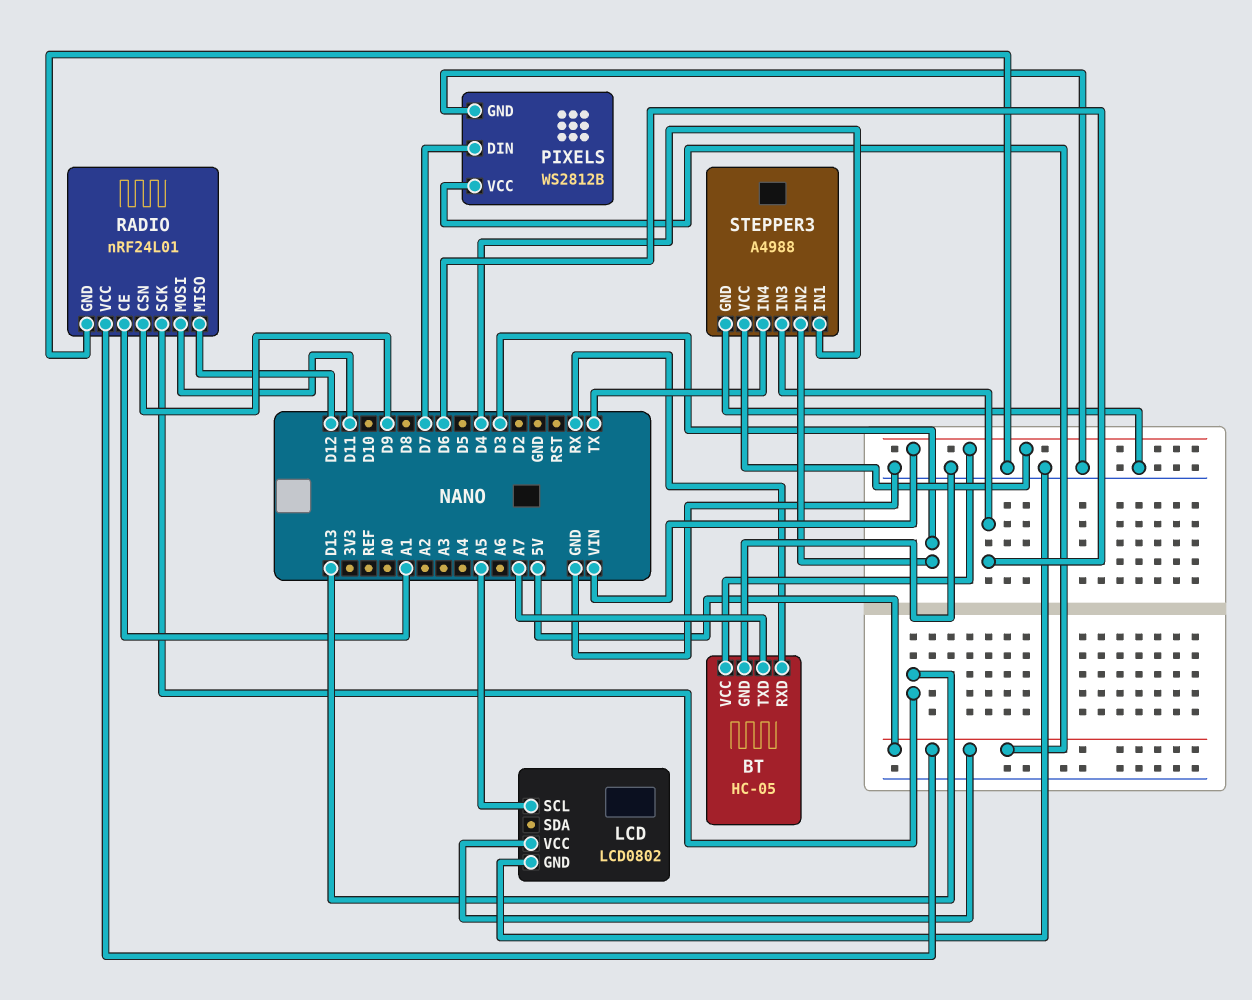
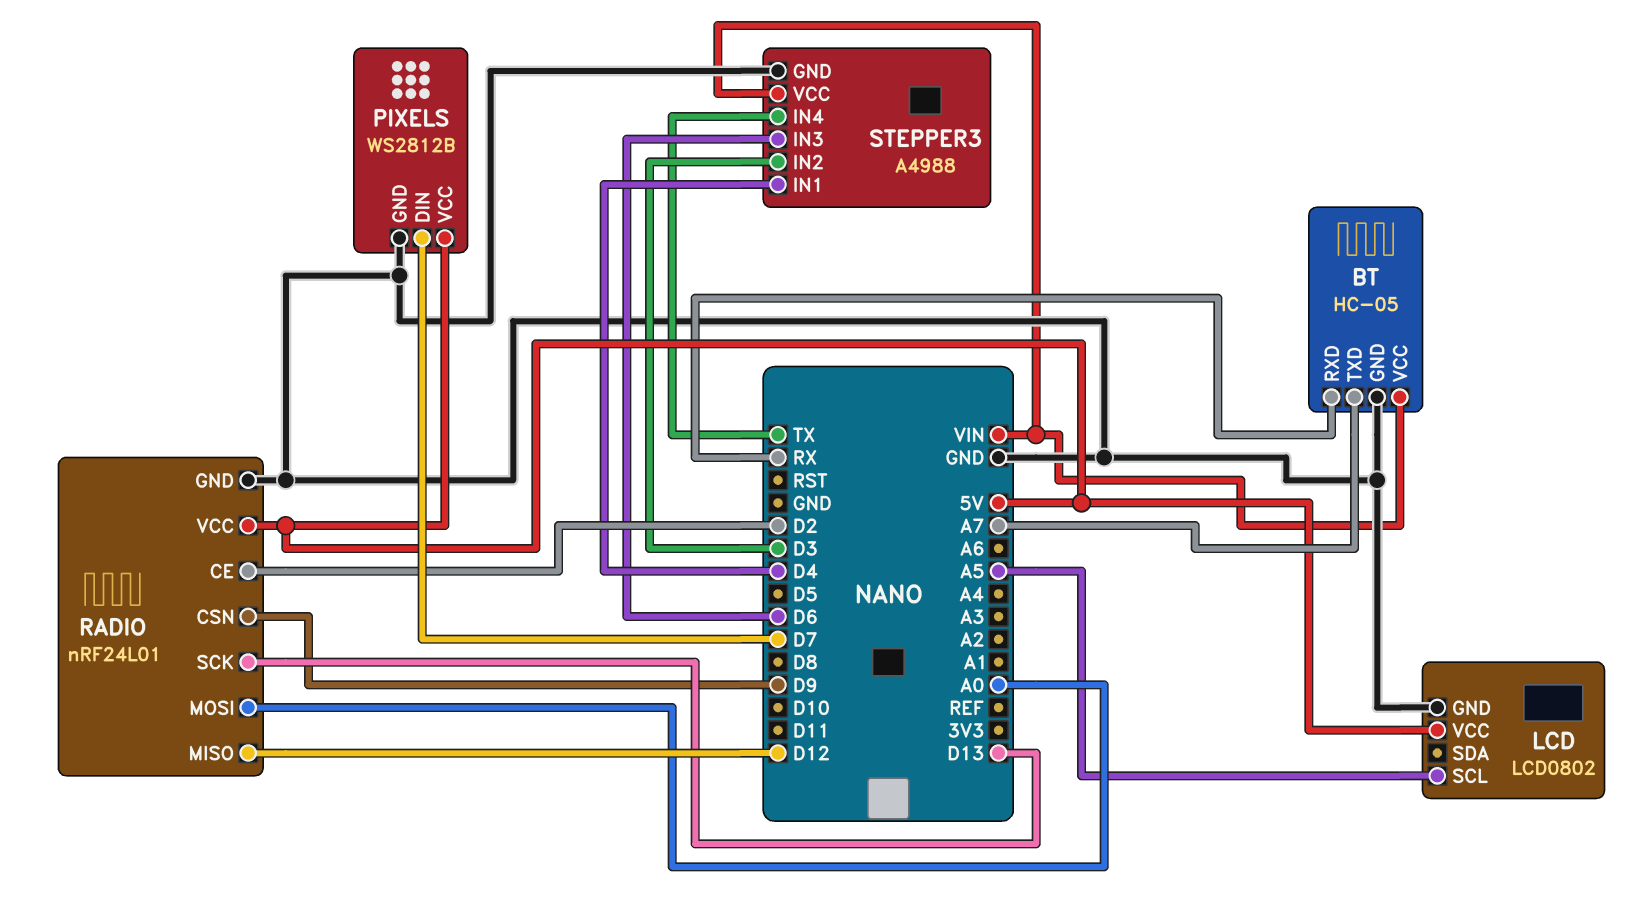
RADIO pin CE: A1 -> D2
RADIO pin MOSI: D11 -> A0

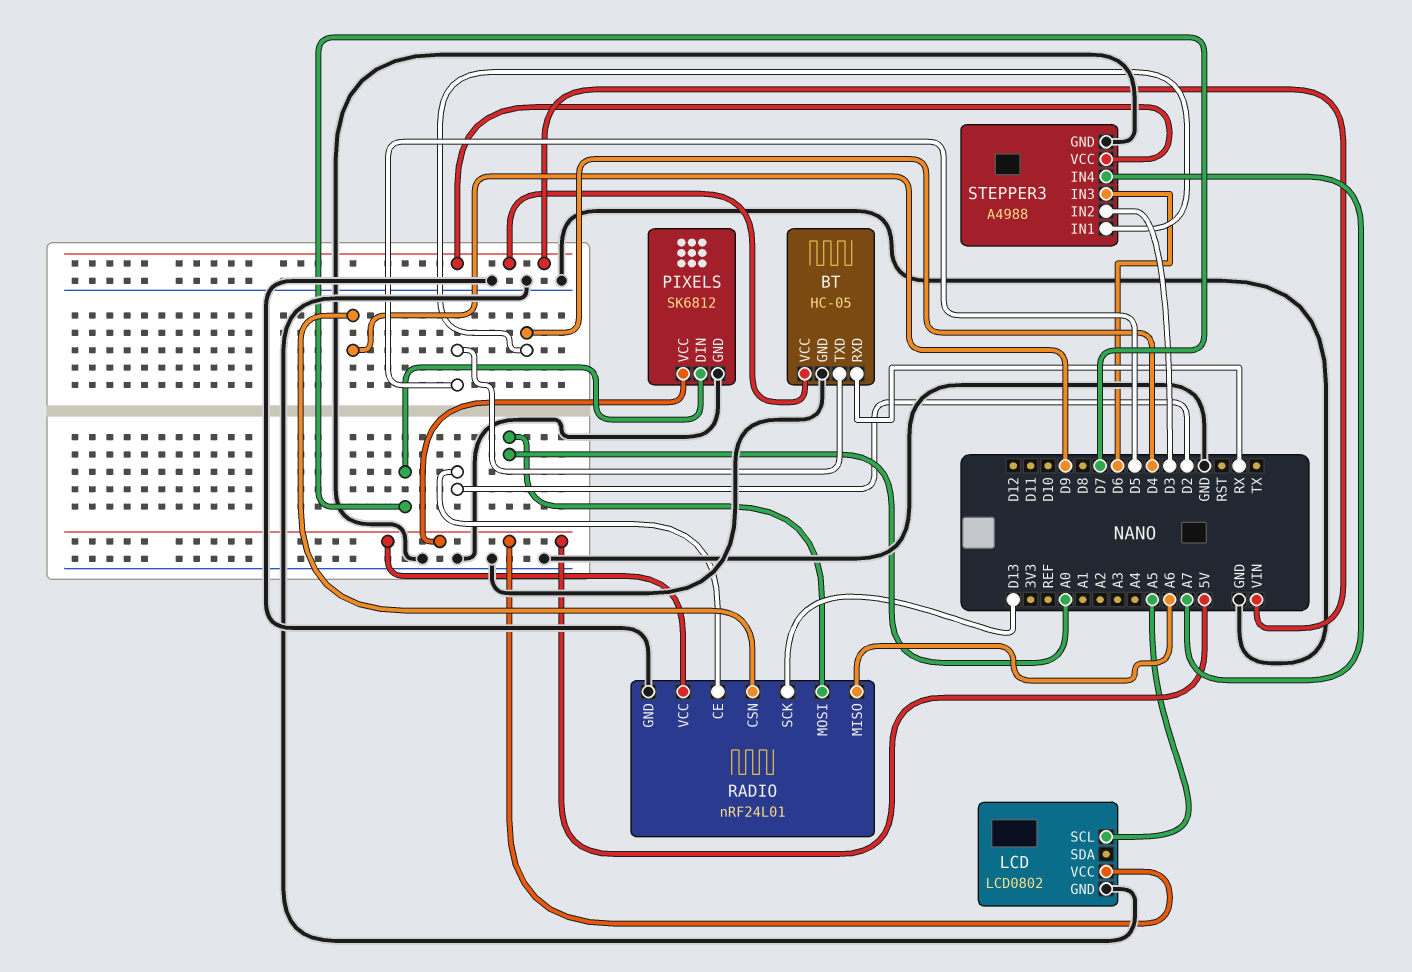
BT pin TXD: A7 -> D5
PIXELS: WS2812B -> SK6812
RADIO pin MISO: D12 -> A6
STEPPER3 pin IN4: TX -> A7

